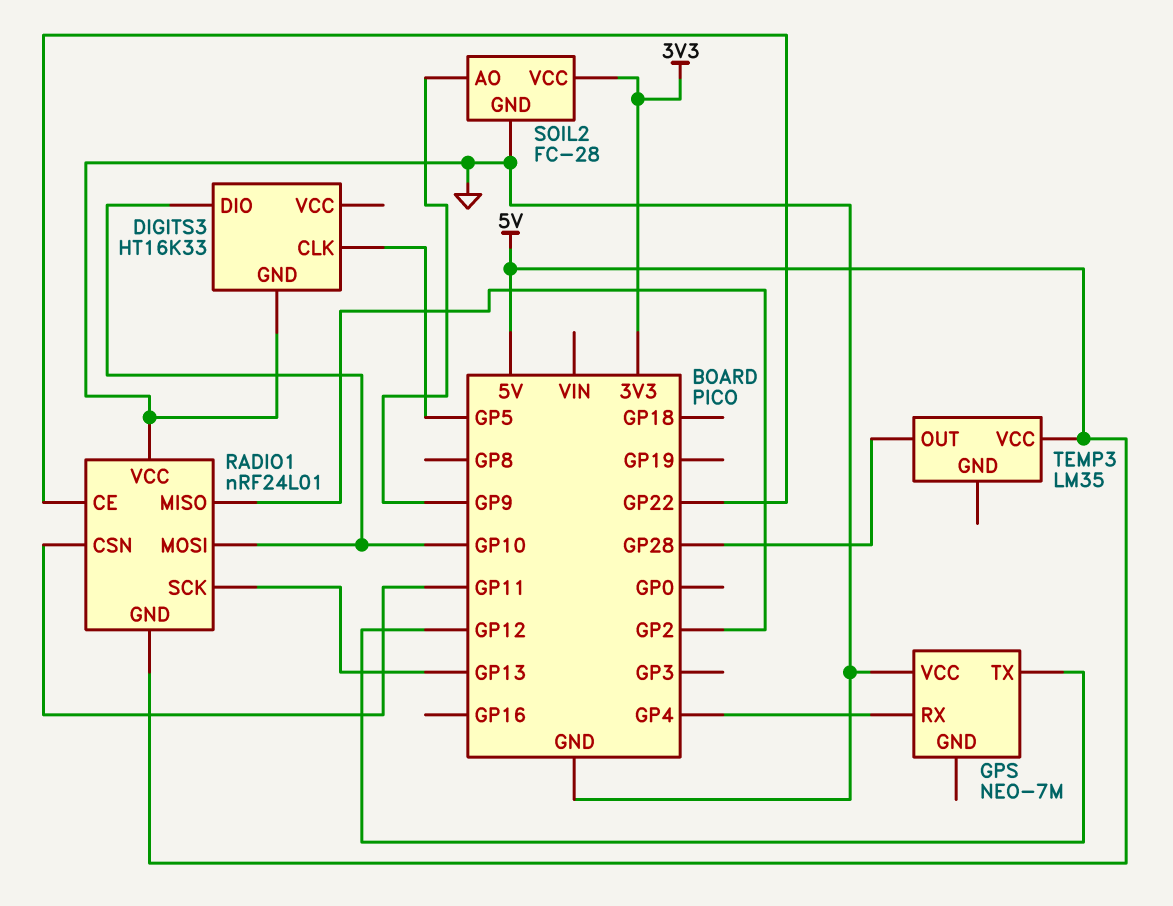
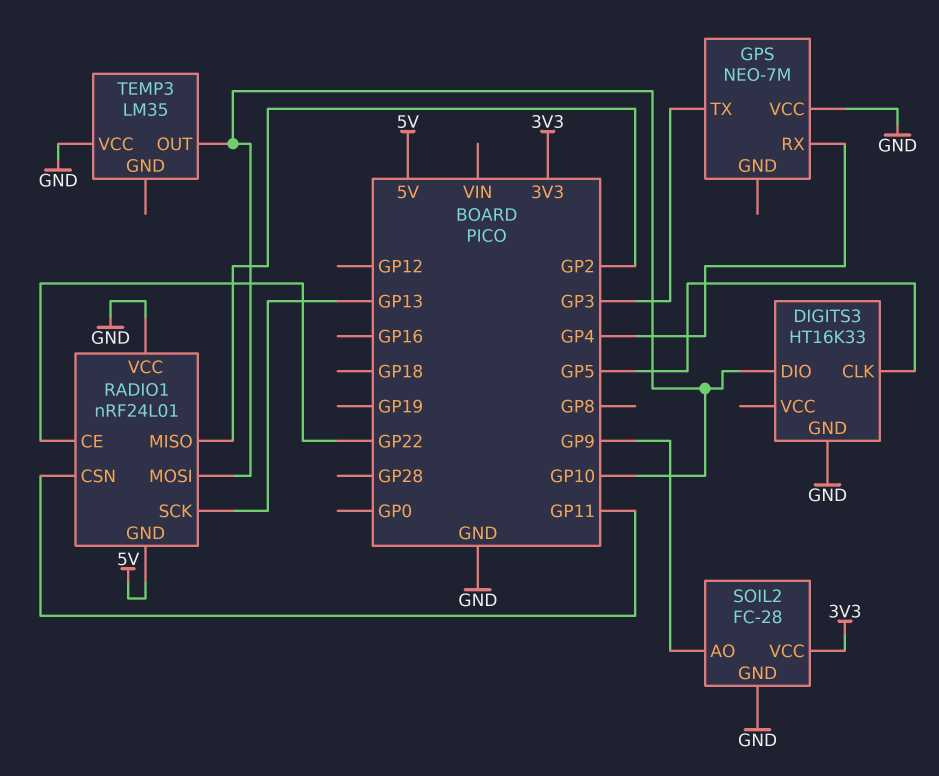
GPS pin TX: GP12 -> GP3
TEMP3 pin OUT: GP28 -> GP10
TEMP3 pin VCC: 5V -> GND

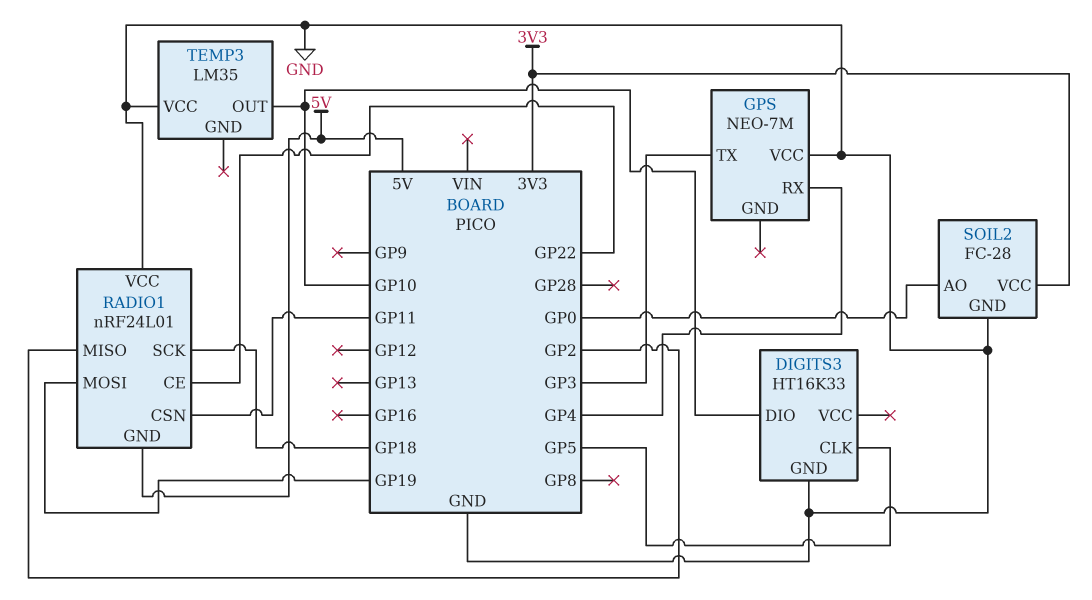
RADIO1 pin MOSI: GP10 -> GP19
RADIO1 pin SCK: GP13 -> GP18
SOIL2 pin AO: GP9 -> GP0

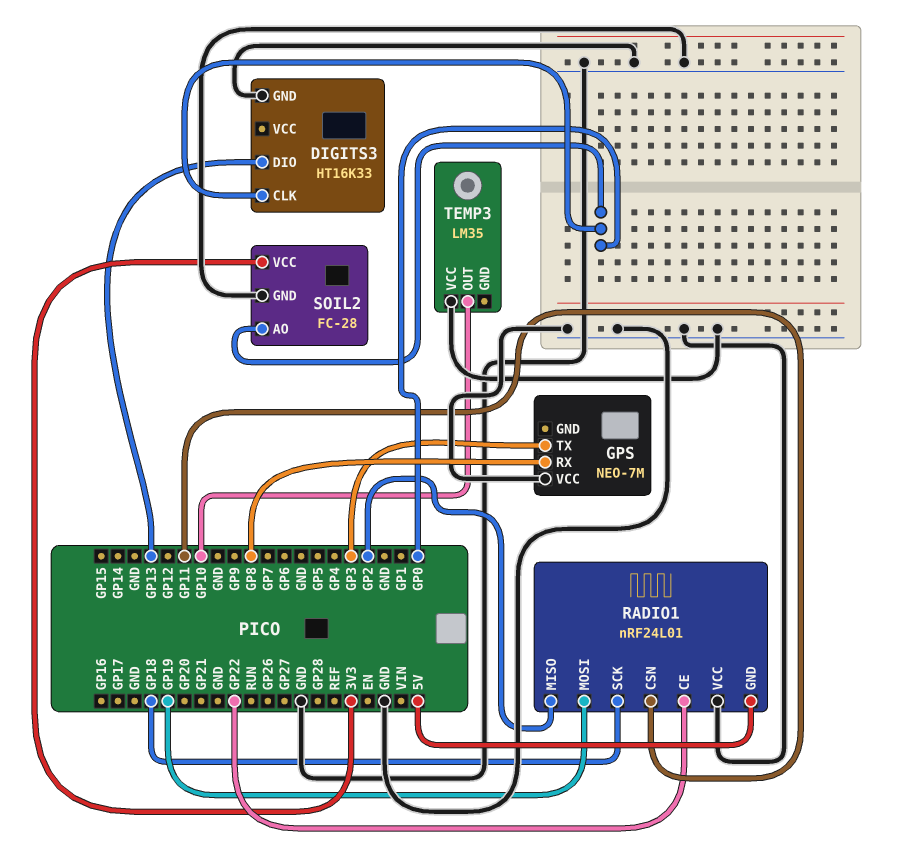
DIGITS3 pin CLK: GP5 -> GP0
DIGITS3 pin DIO: GP10 -> GP13
GPS pin RX: GP4 -> GP8

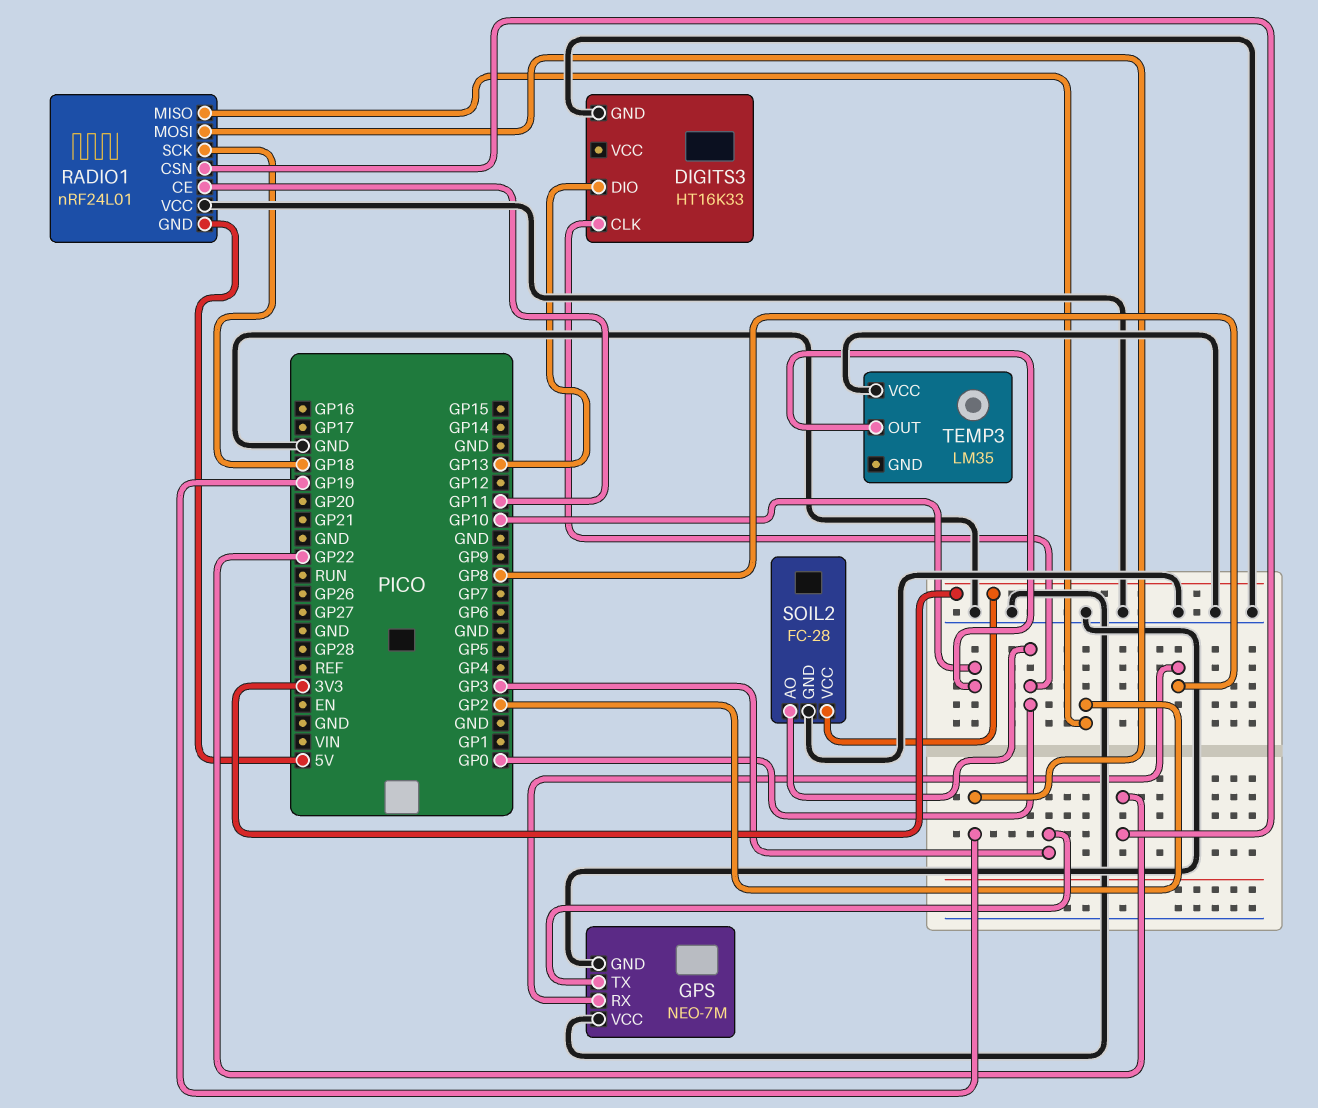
GPS pin GND: none -> GND
RADIO1 pin CE: GP22 -> GP11
RADIO1 pin CSN: GP11 -> GP22

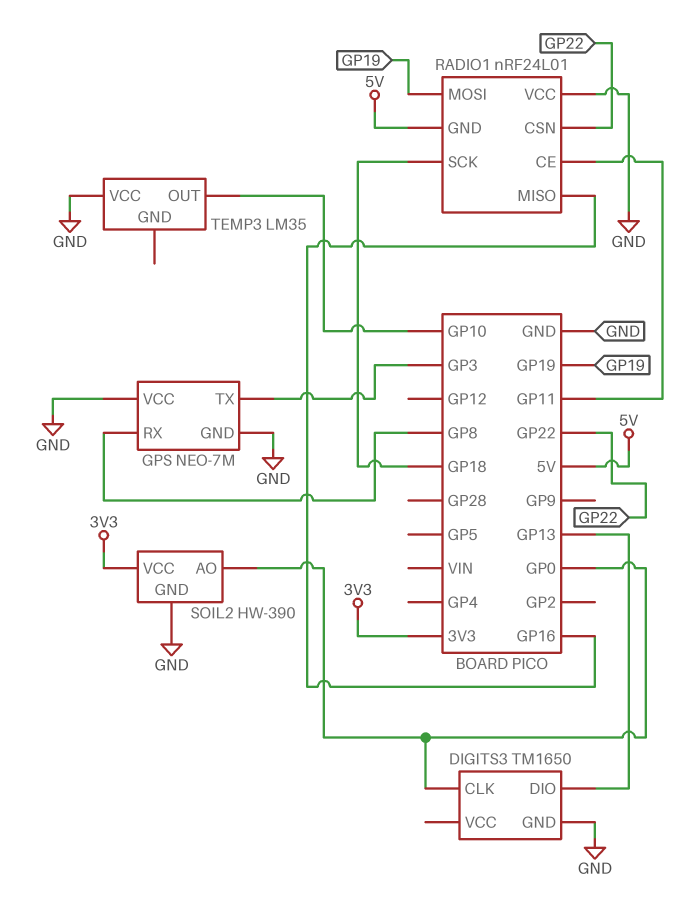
DIGITS3: HT16K33 -> TM1650
RADIO1 pin MISO: GP2 -> GP16
SOIL2: FC-28 -> HW-390

